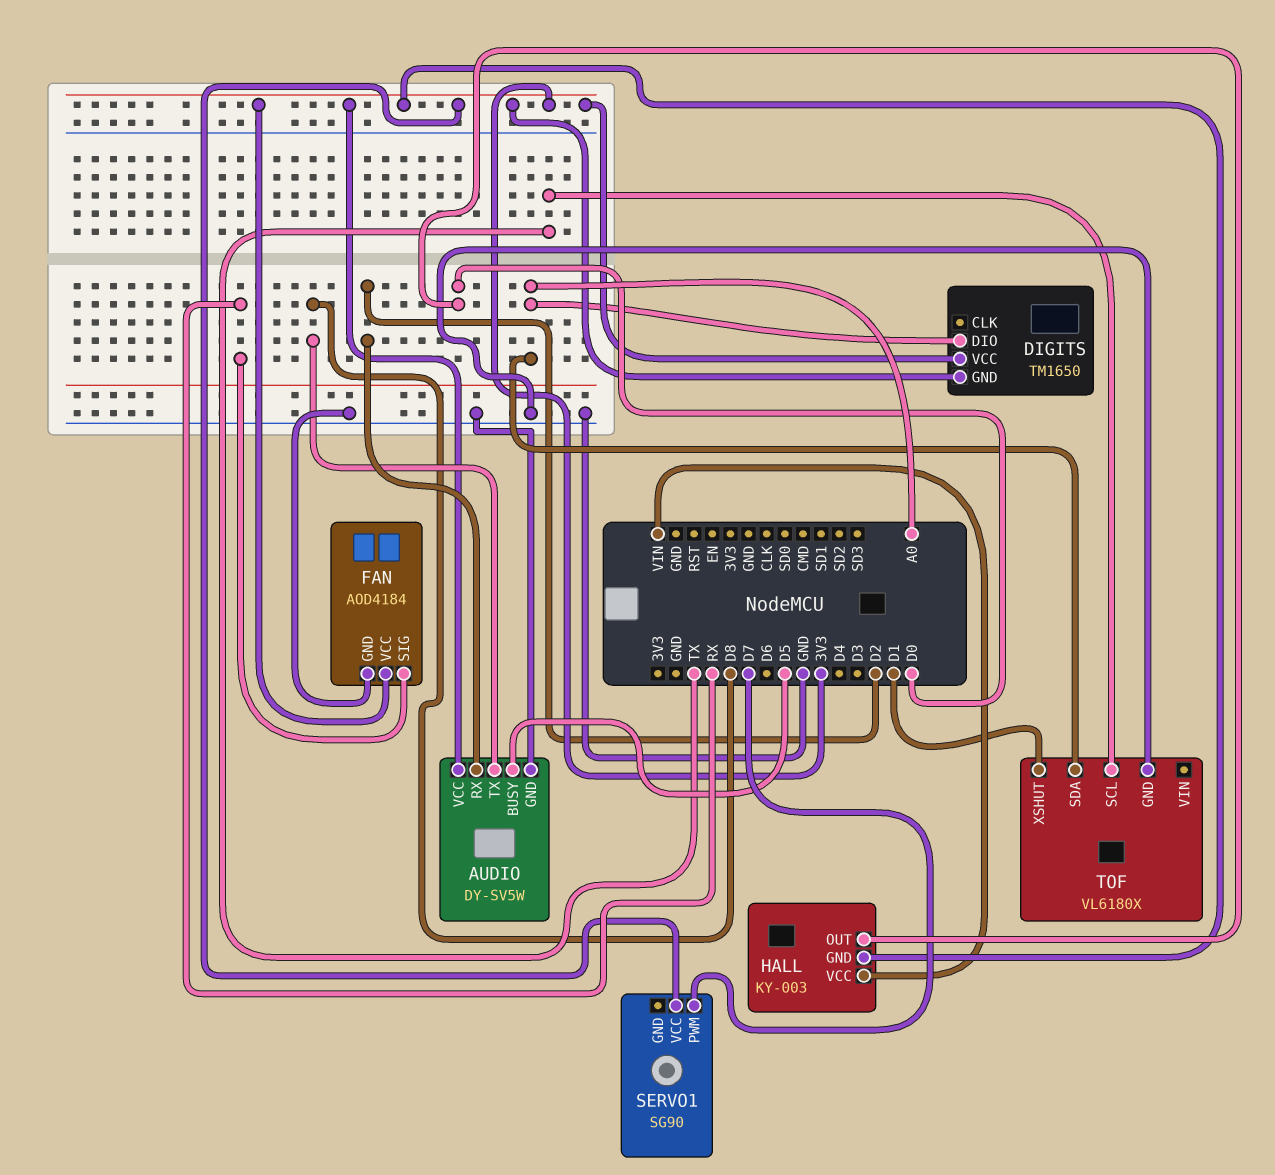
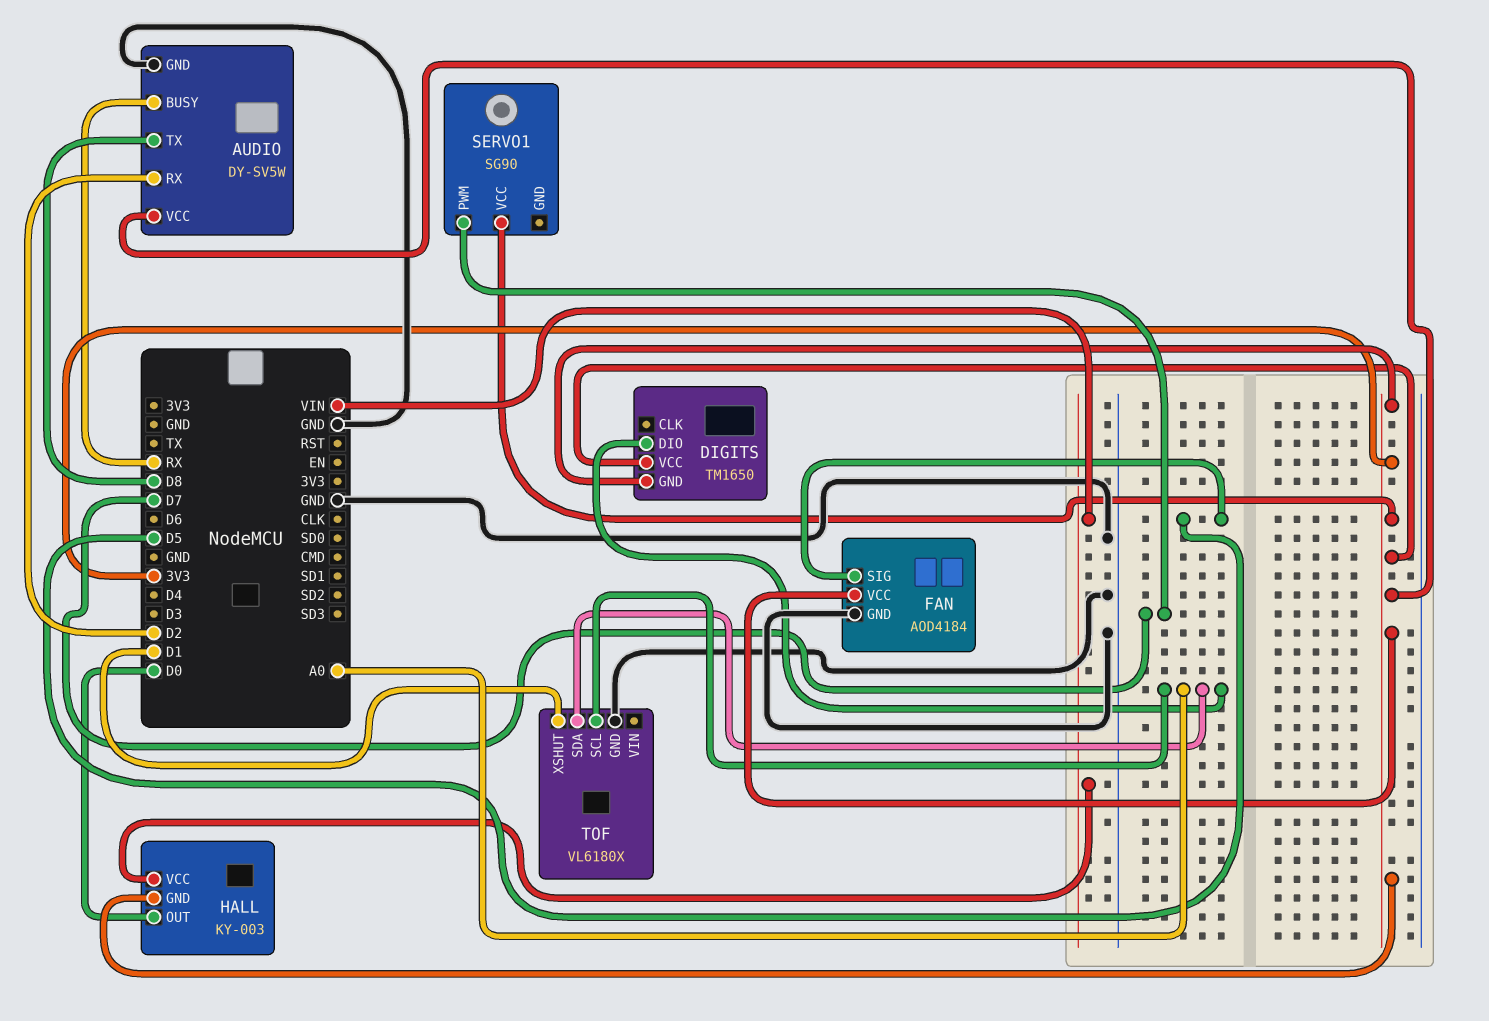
AUDIO pin BUSY: D5 -> RX
FAN pin SIG: RX -> D5
TOF pin SCL: TX -> A0

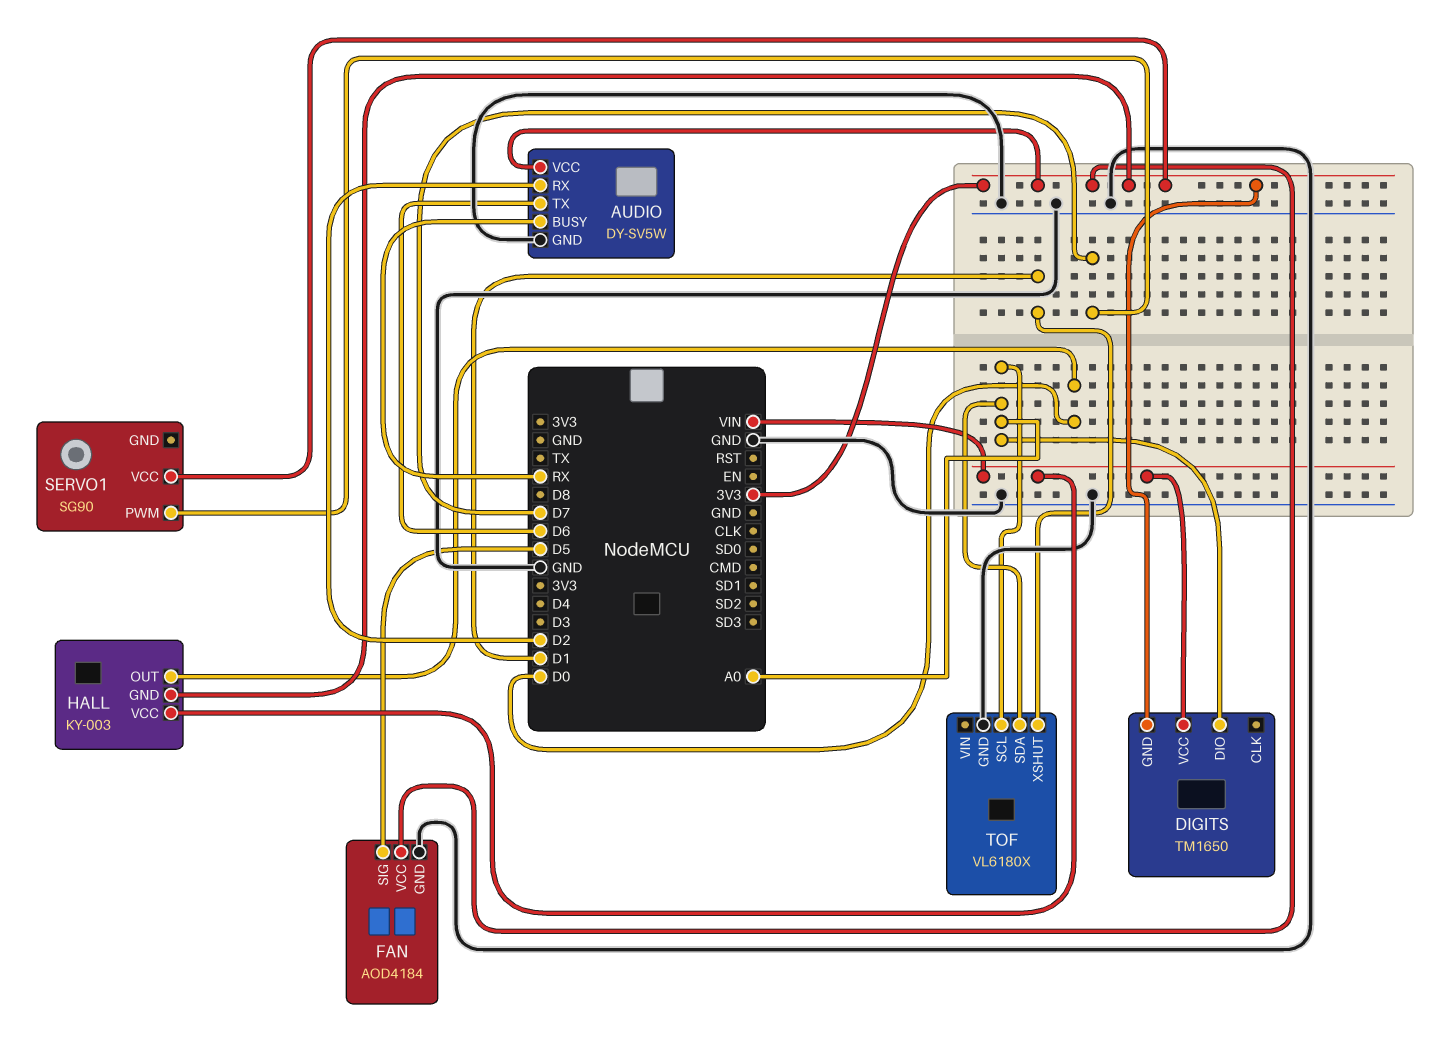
AUDIO pin TX: D8 -> D6
DIGITS pin VCC: 3V3 -> VIN

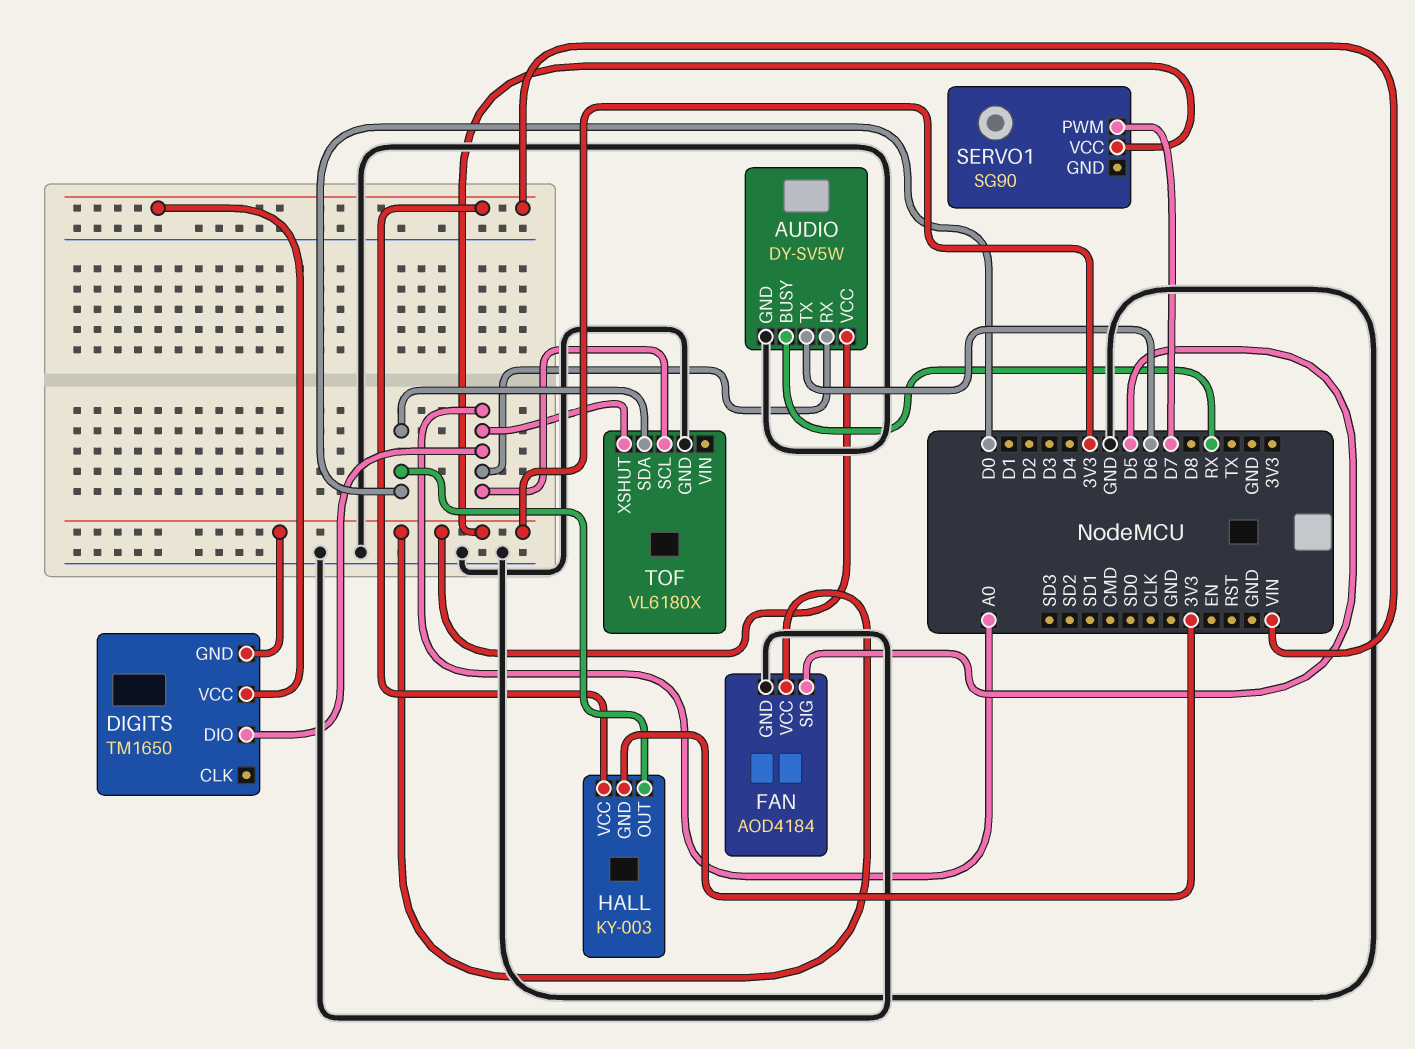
AUDIO pin RX: D2 -> A0
TOF pin SDA: A0 -> D0
TOF pin XSHUT: D1 -> A0

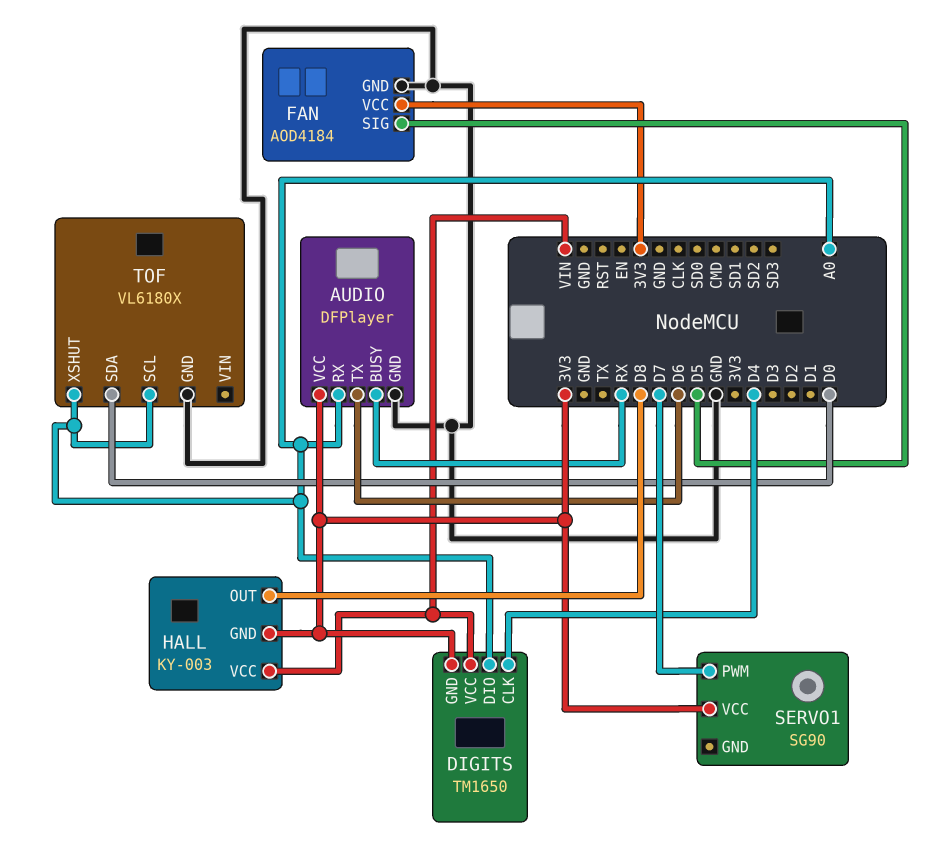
AUDIO: DY-SV5W -> DFPlayer
DIGITS pin CLK: none -> D4
HALL pin OUT: D0 -> D8

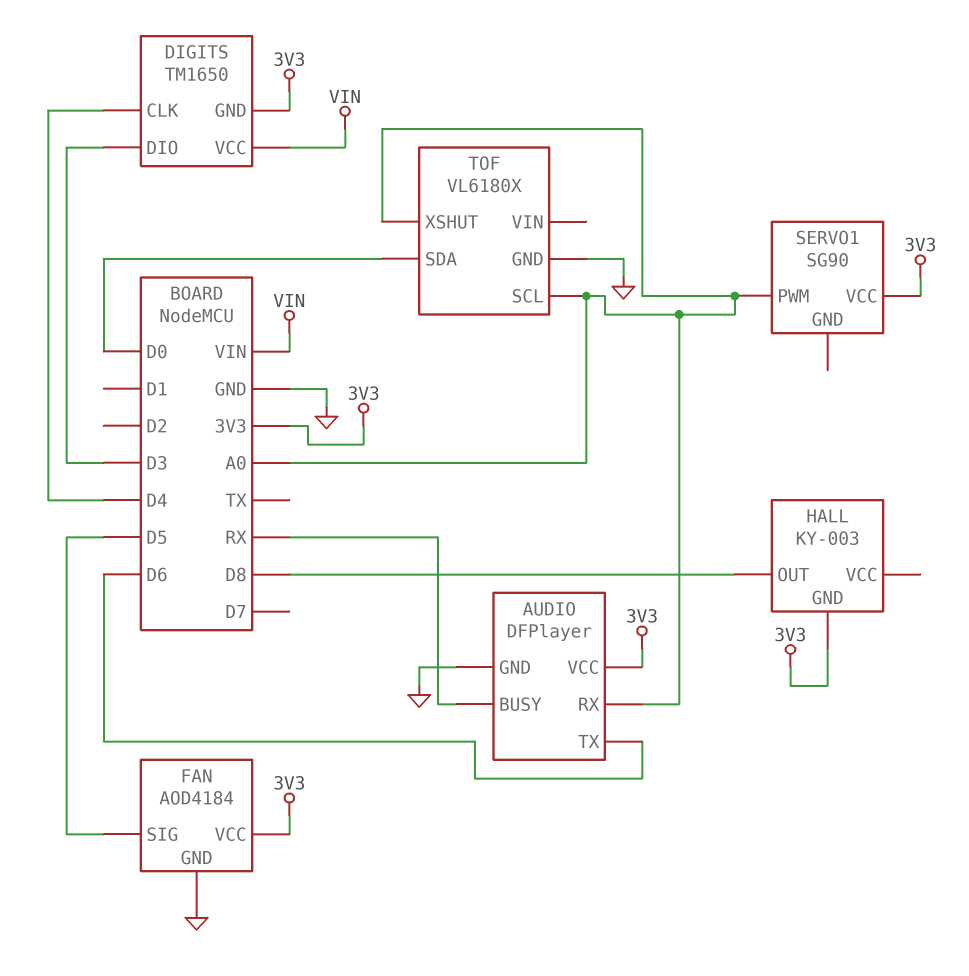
DIGITS pin DIO: A0 -> D3
HALL pin VCC: VIN -> none
SERVO1 pin PWM: D7 -> A0

